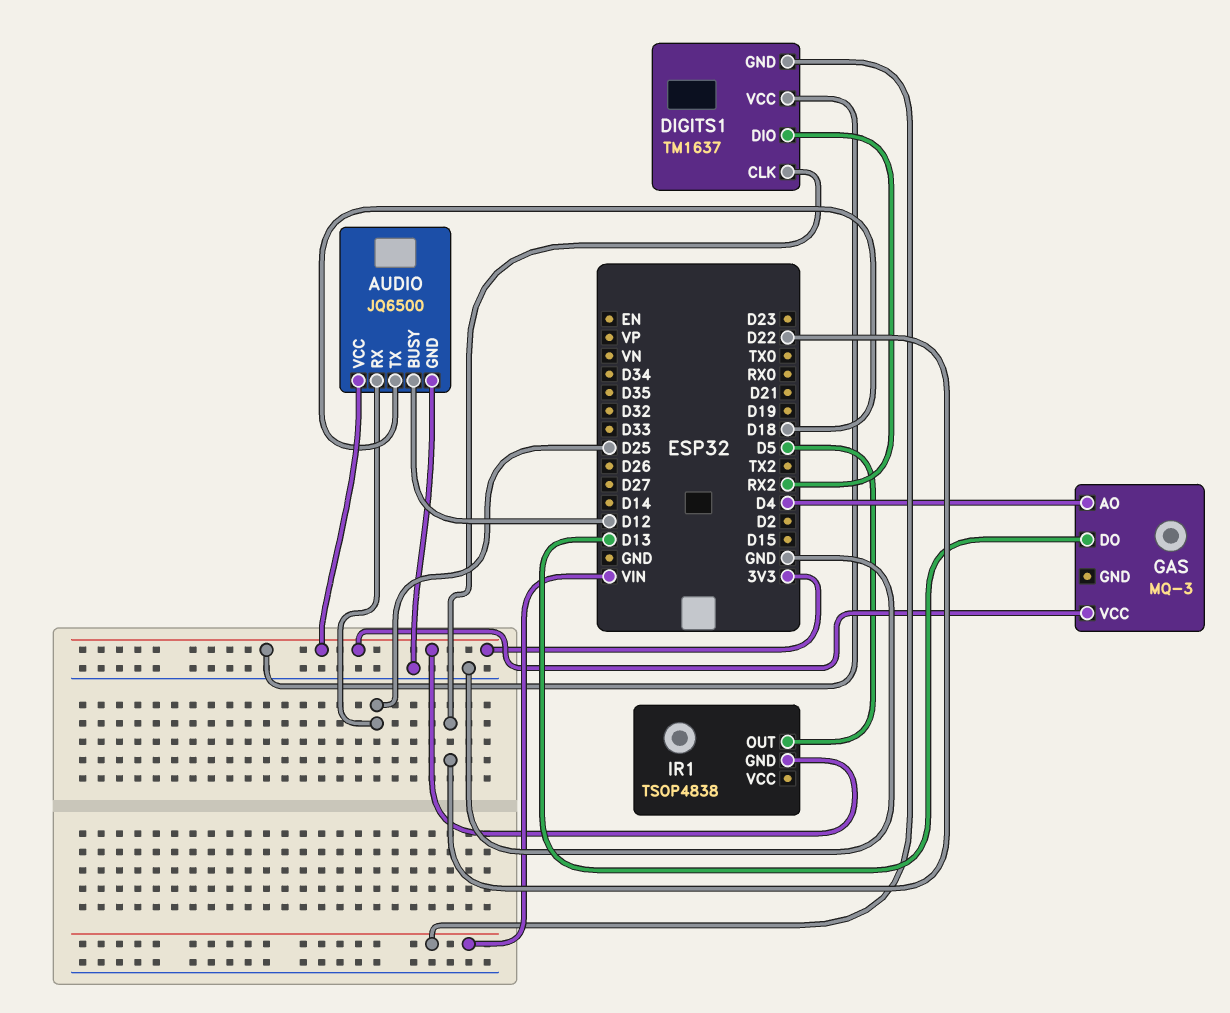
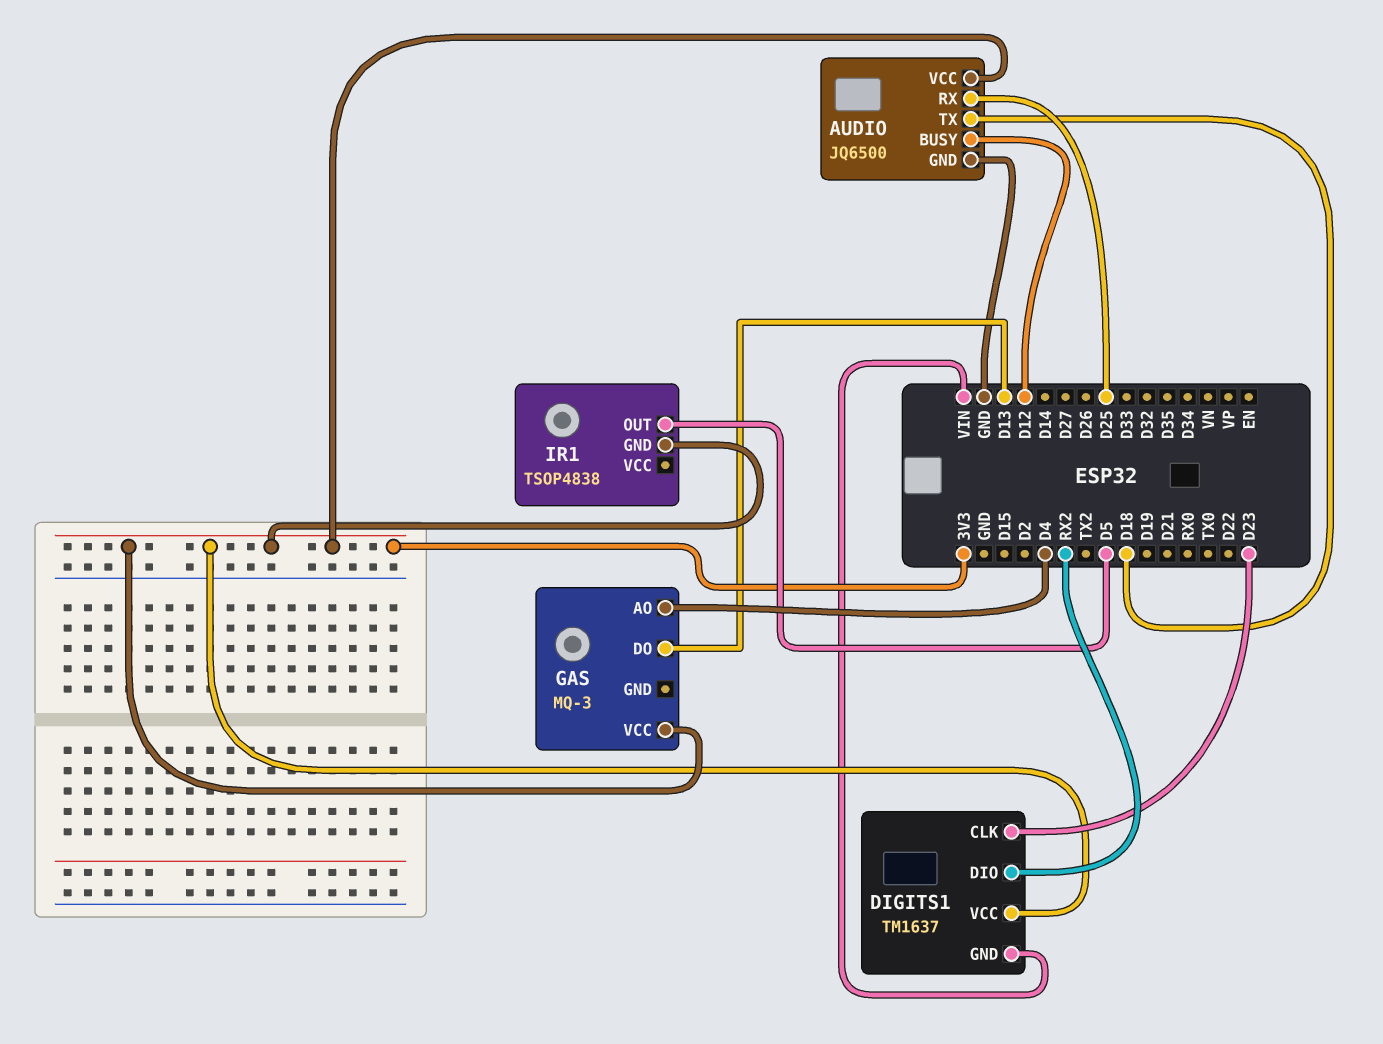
DIGITS1 pin CLK: D22 -> D23

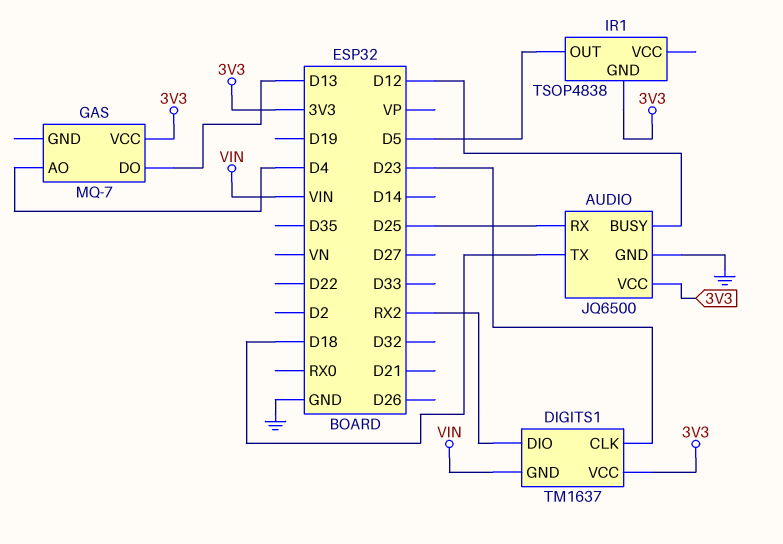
GAS: MQ-3 -> MQ-7

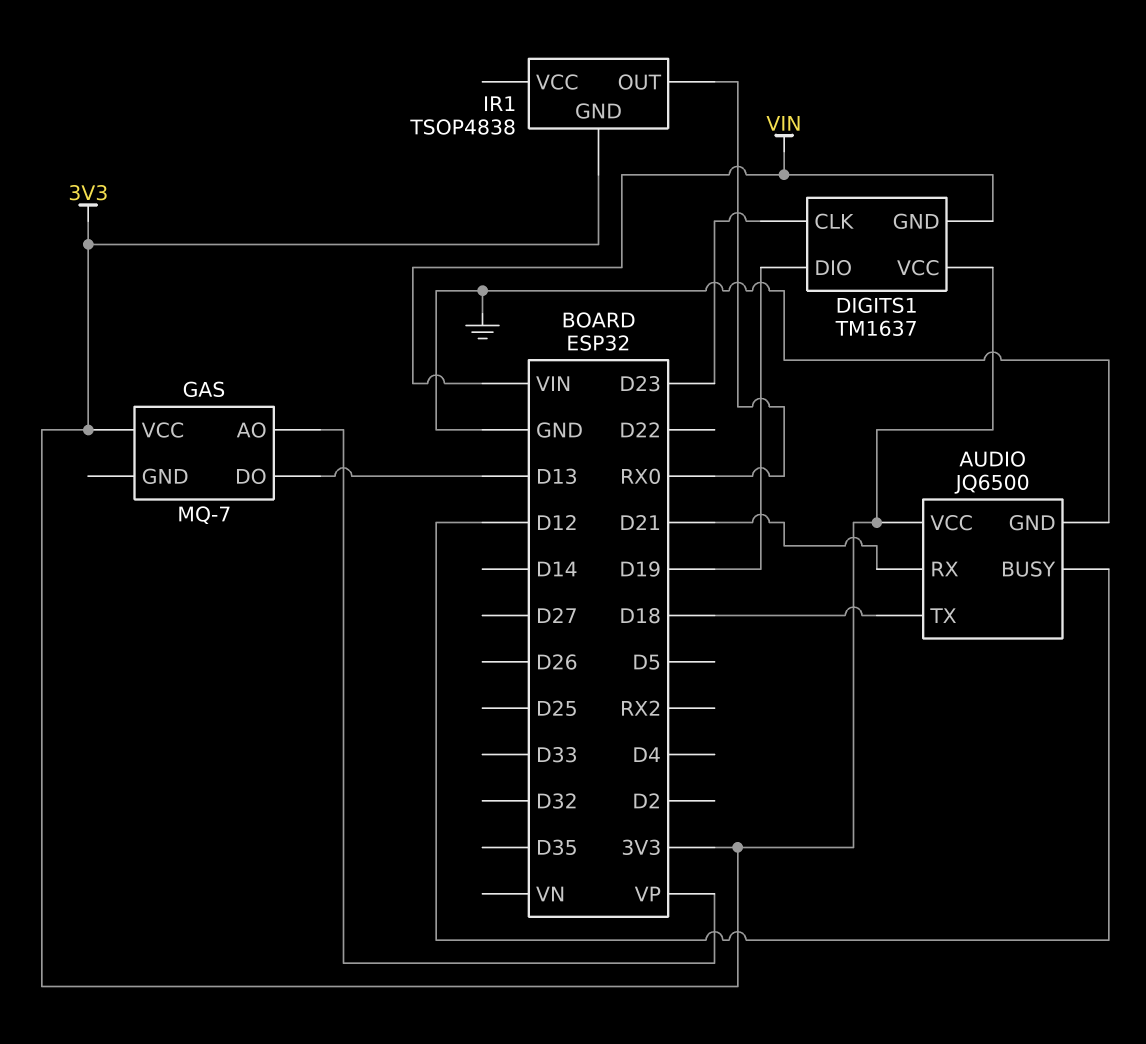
AUDIO pin RX: D25 -> D21
DIGITS1 pin DIO: RX2 -> D19
GAS pin AO: D4 -> VP
IR1 pin OUT: D5 -> RX0

